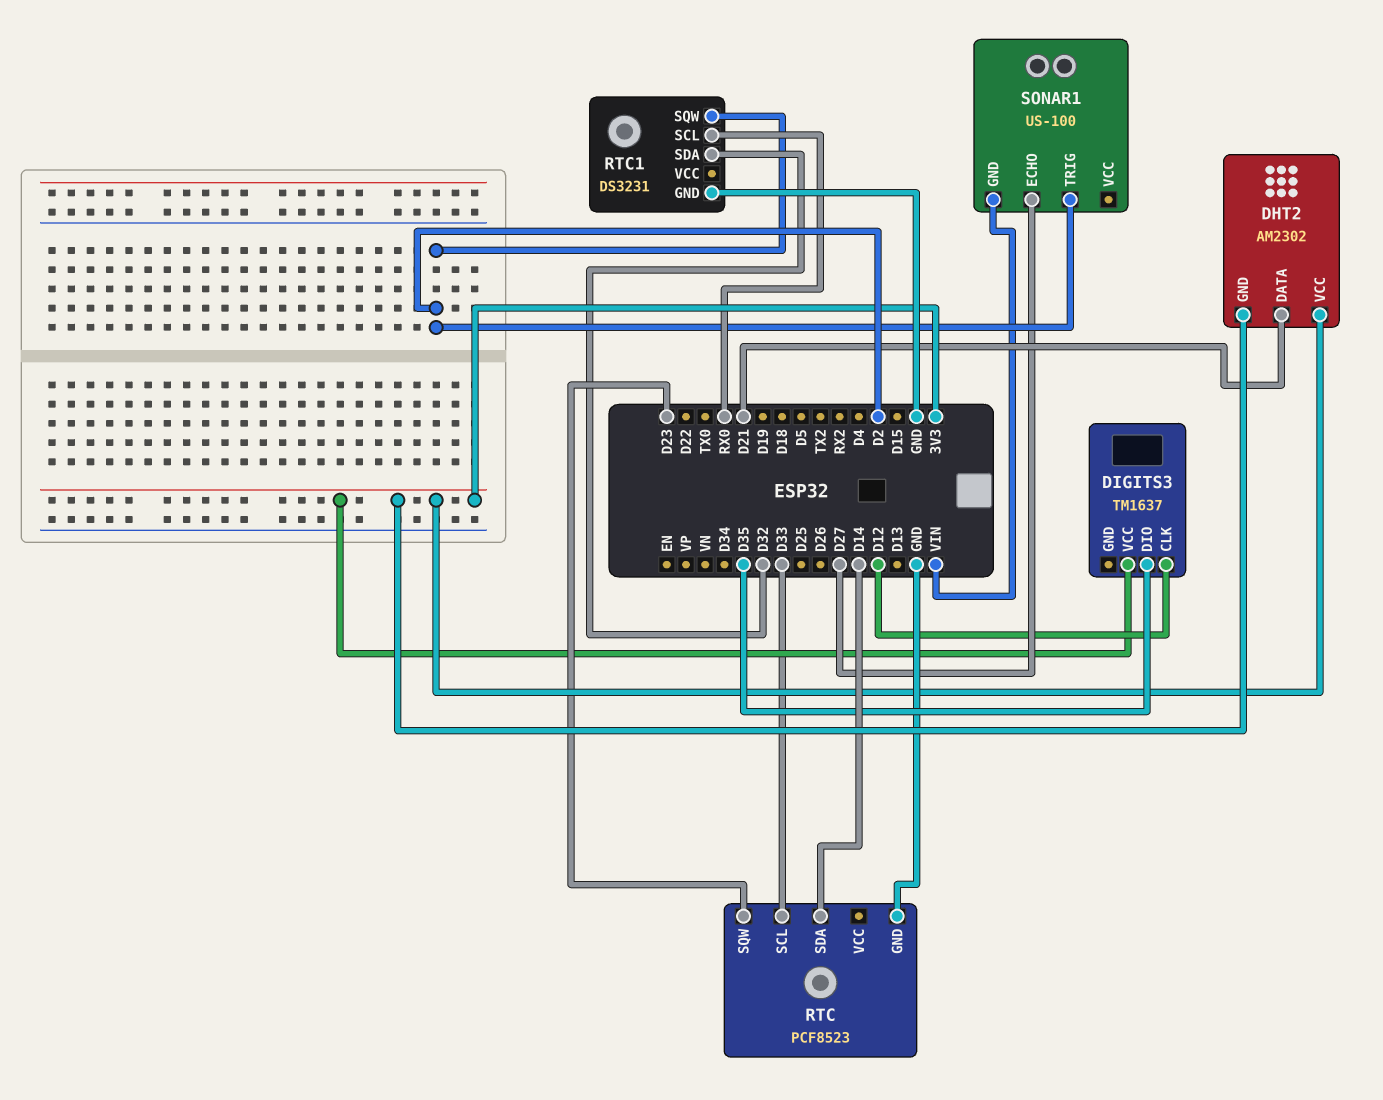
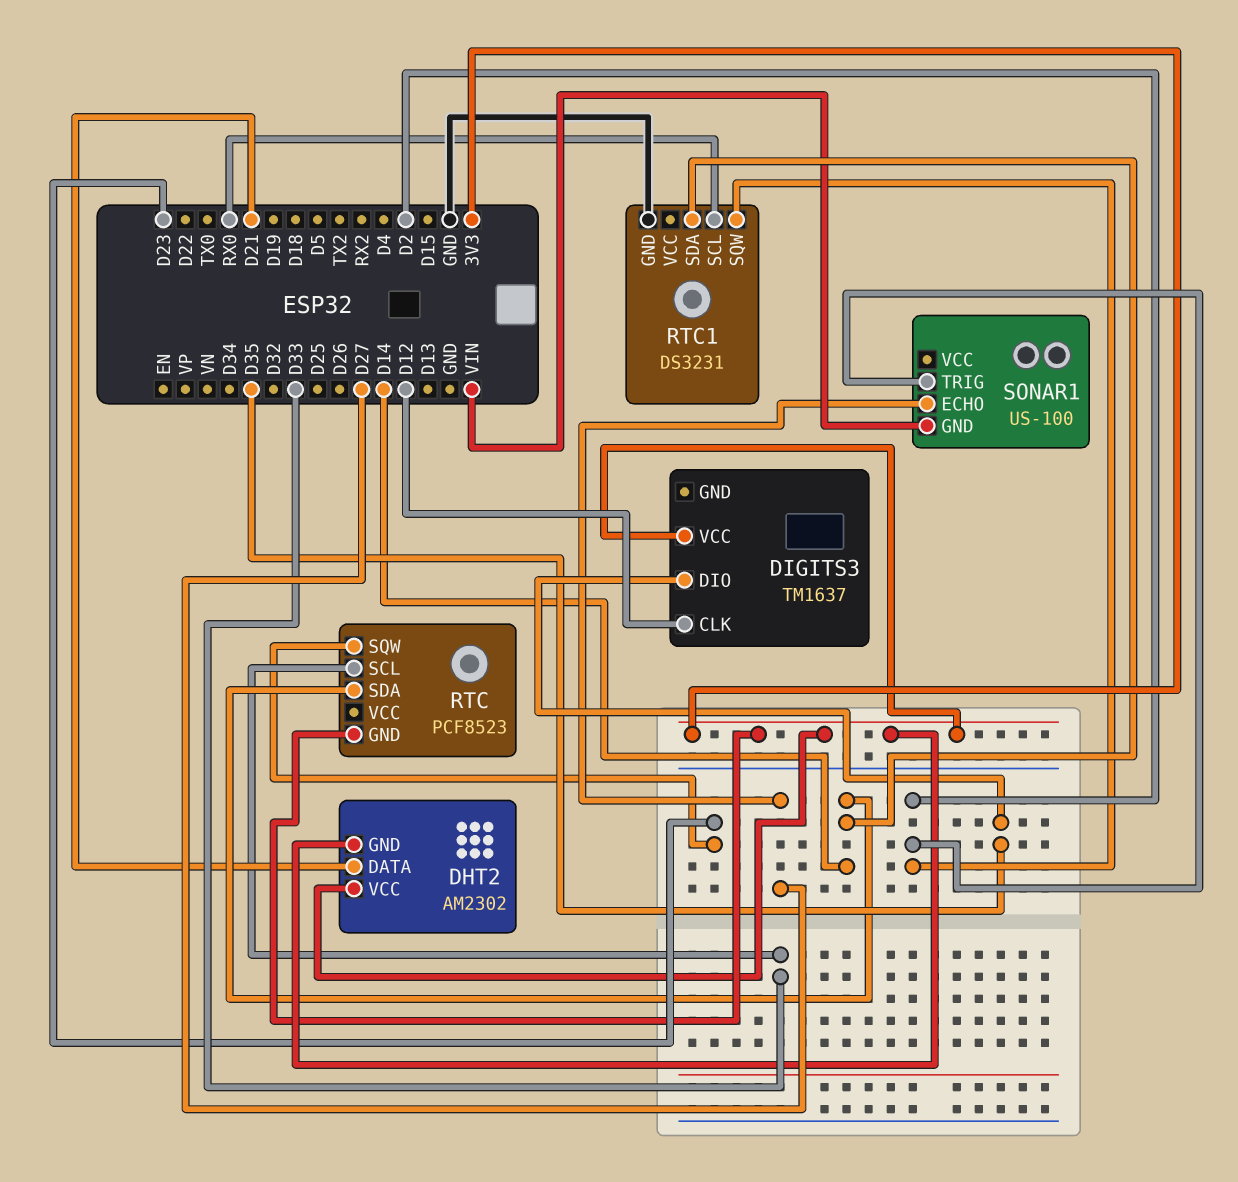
RTC pin GND: GND -> 3V3
RTC1 pin SDA: D32 -> D14

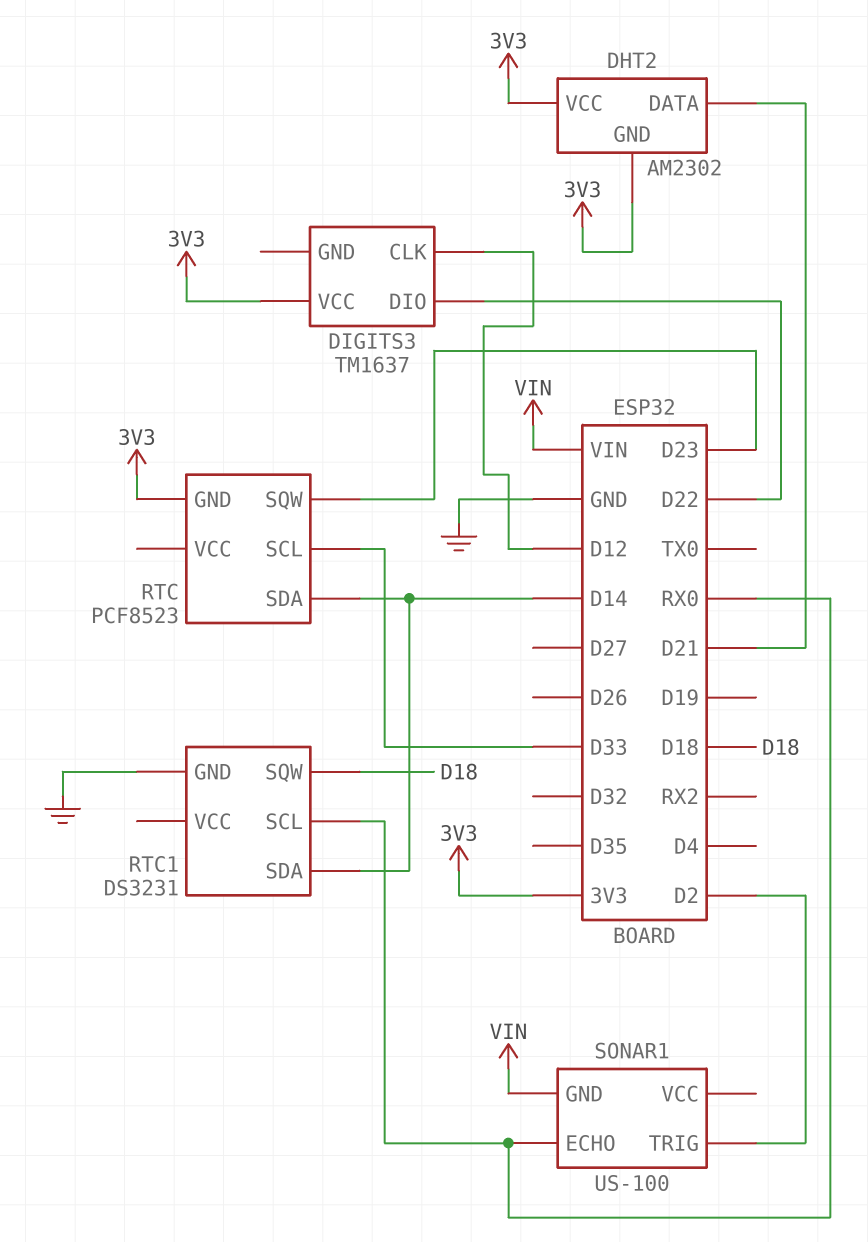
DIGITS3 pin DIO: D35 -> D22
RTC1 pin SQW: D2 -> D18
SONAR1 pin ECHO: D27 -> RX0

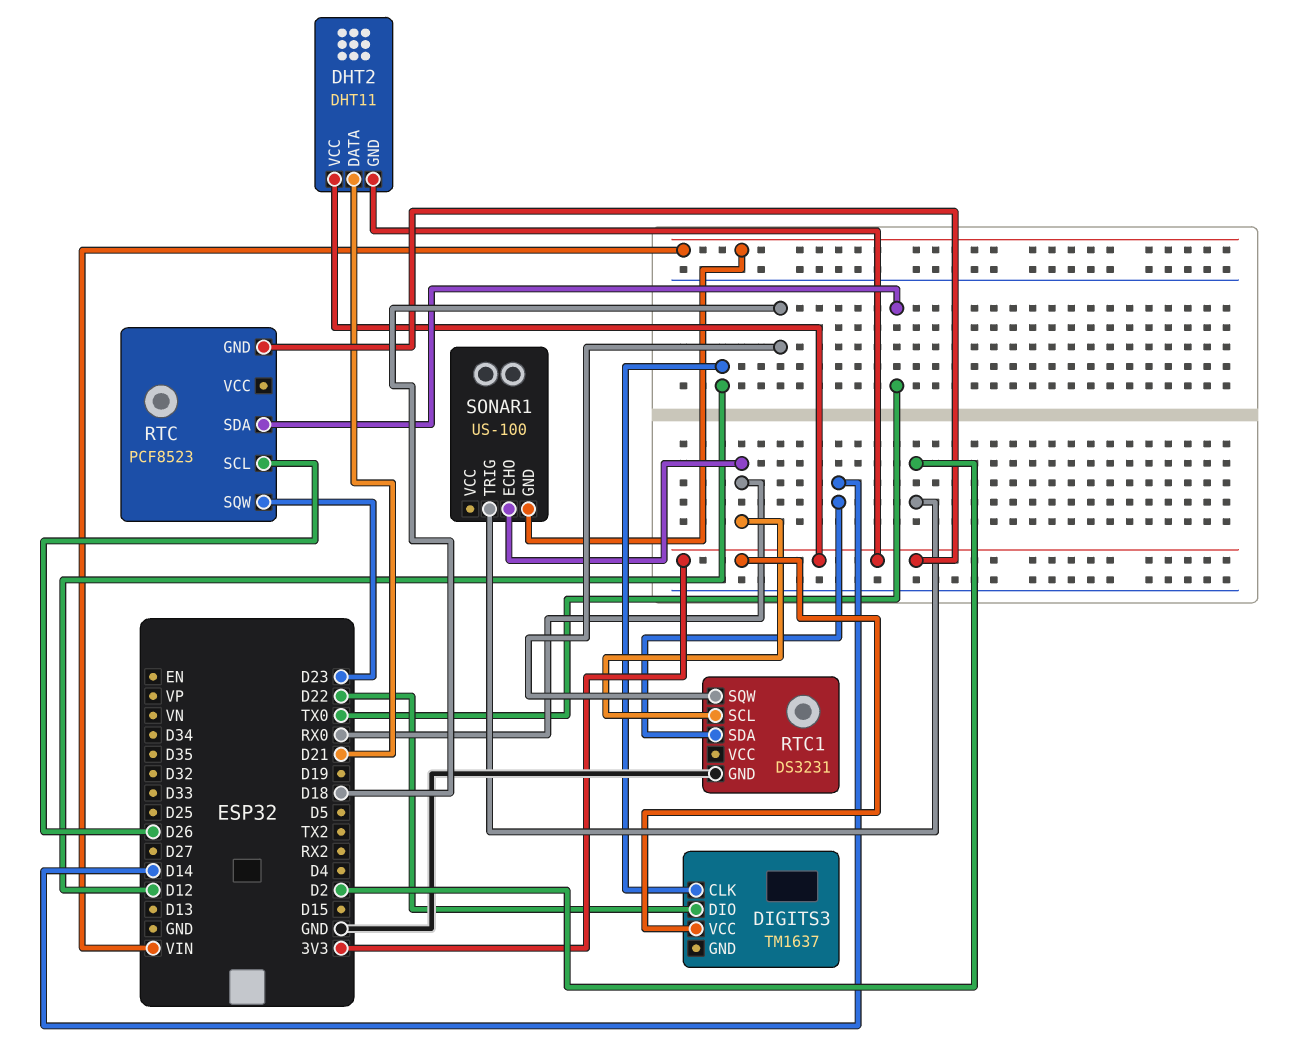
DHT2: AM2302 -> DHT11
RTC pin SCL: D33 -> D26
RTC pin SDA: D14 -> TX0

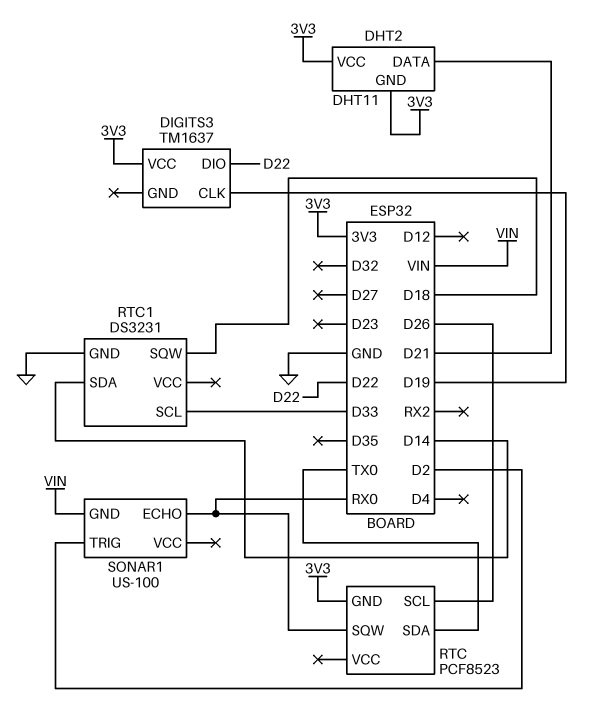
DIGITS3 pin CLK: D12 -> D19
RTC pin SQW: D23 -> RX0
RTC1 pin SCL: RX0 -> D33

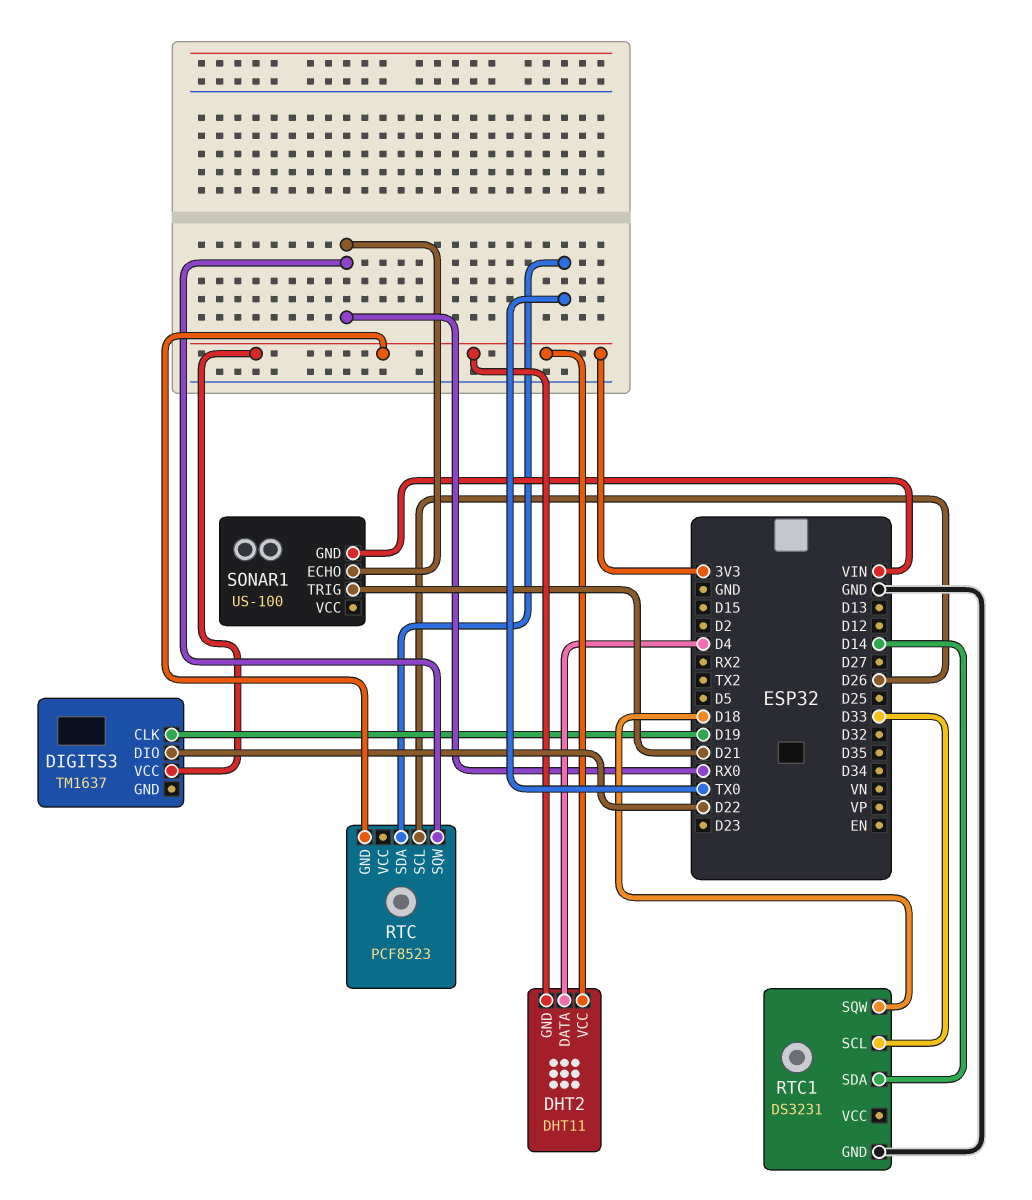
DHT2 pin DATA: D21 -> D4
SONAR1 pin TRIG: D2 -> D21

